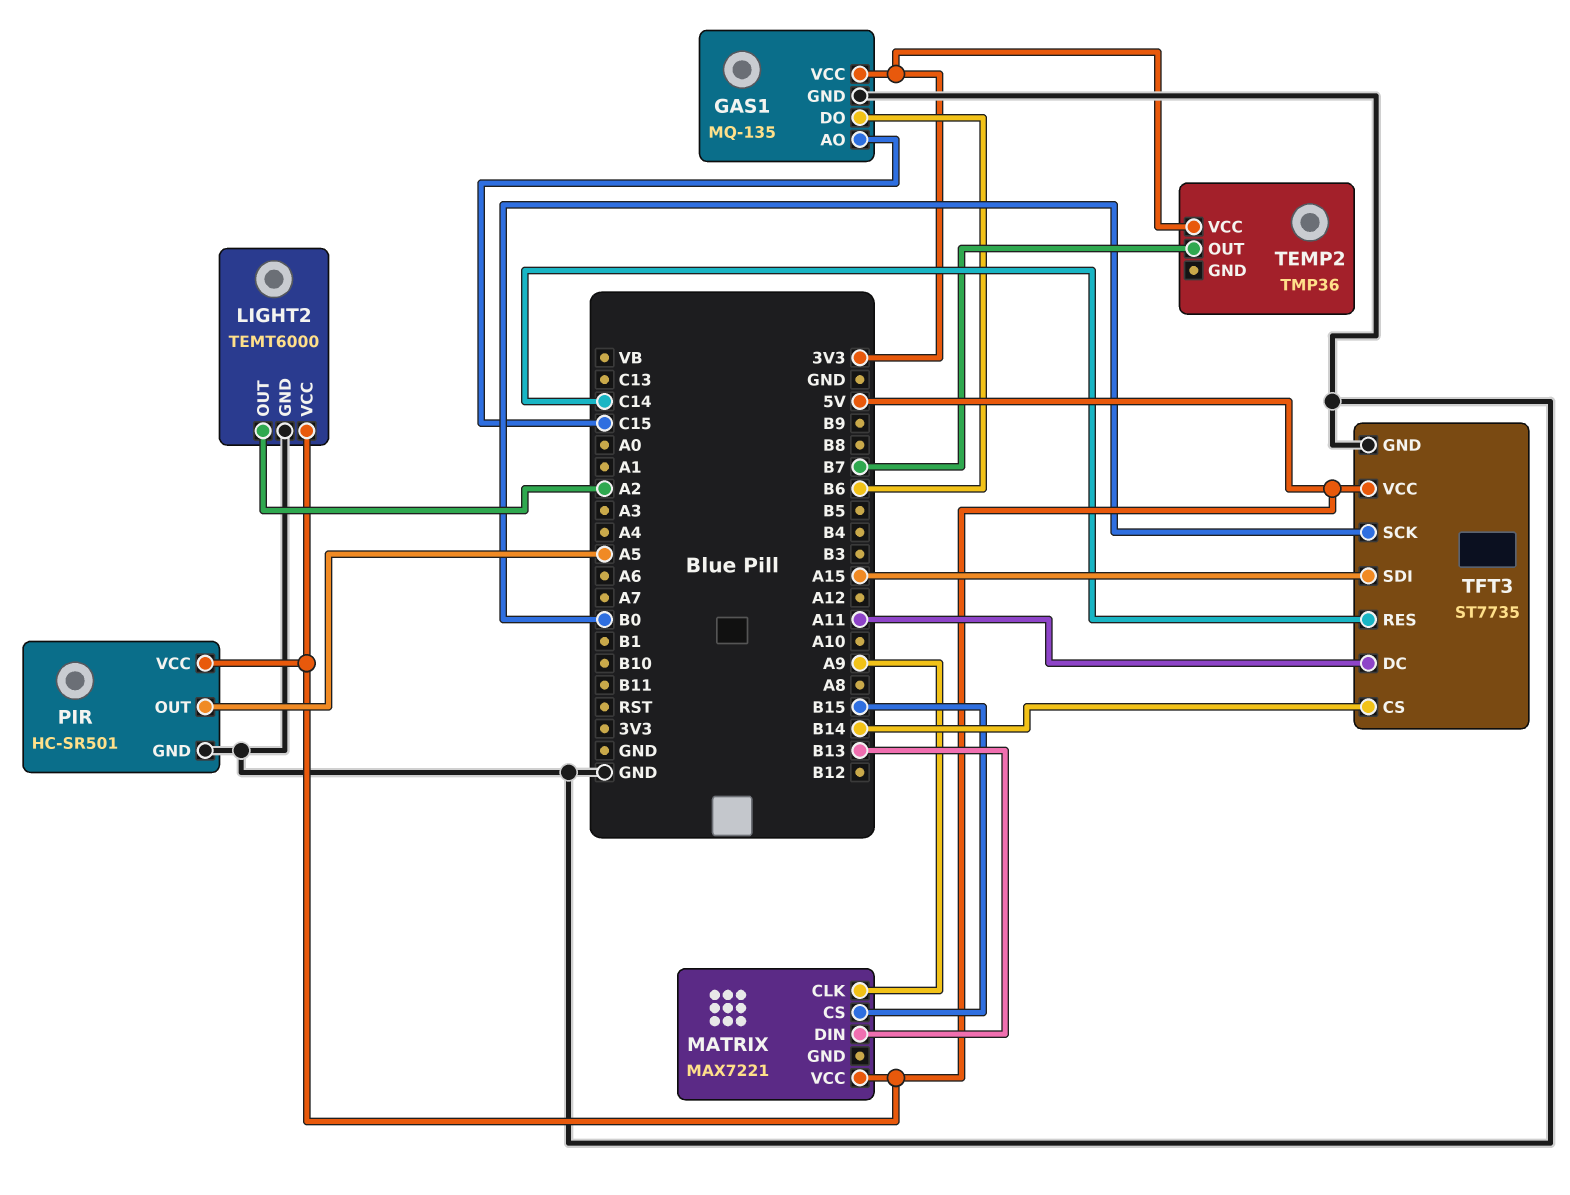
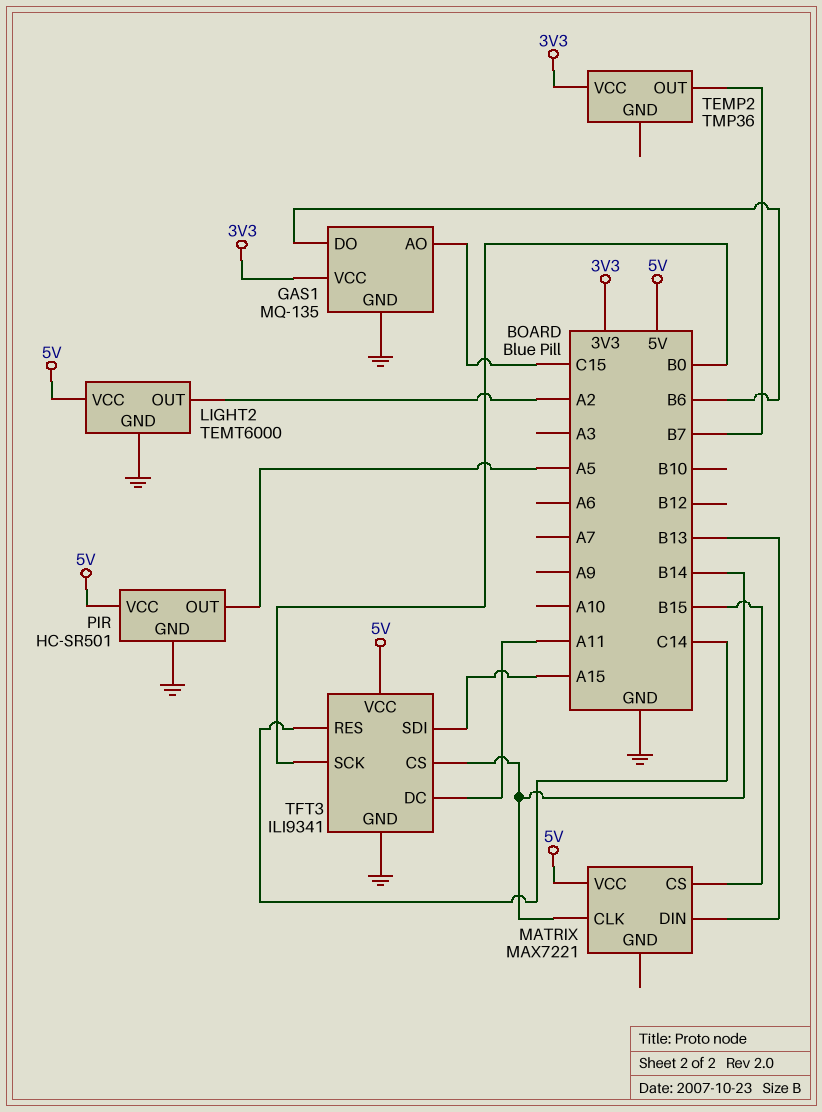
MATRIX pin CLK: A9 -> B14
TFT3: ST7735 -> ILI9341

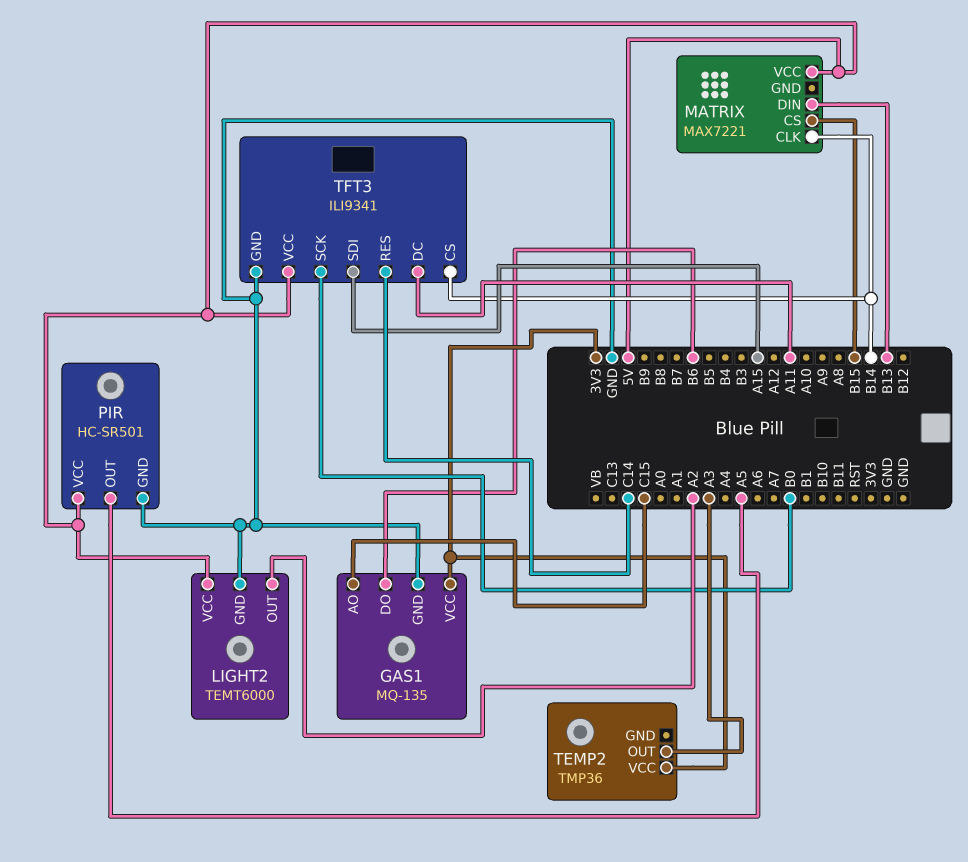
TEMP2 pin OUT: B7 -> A3

